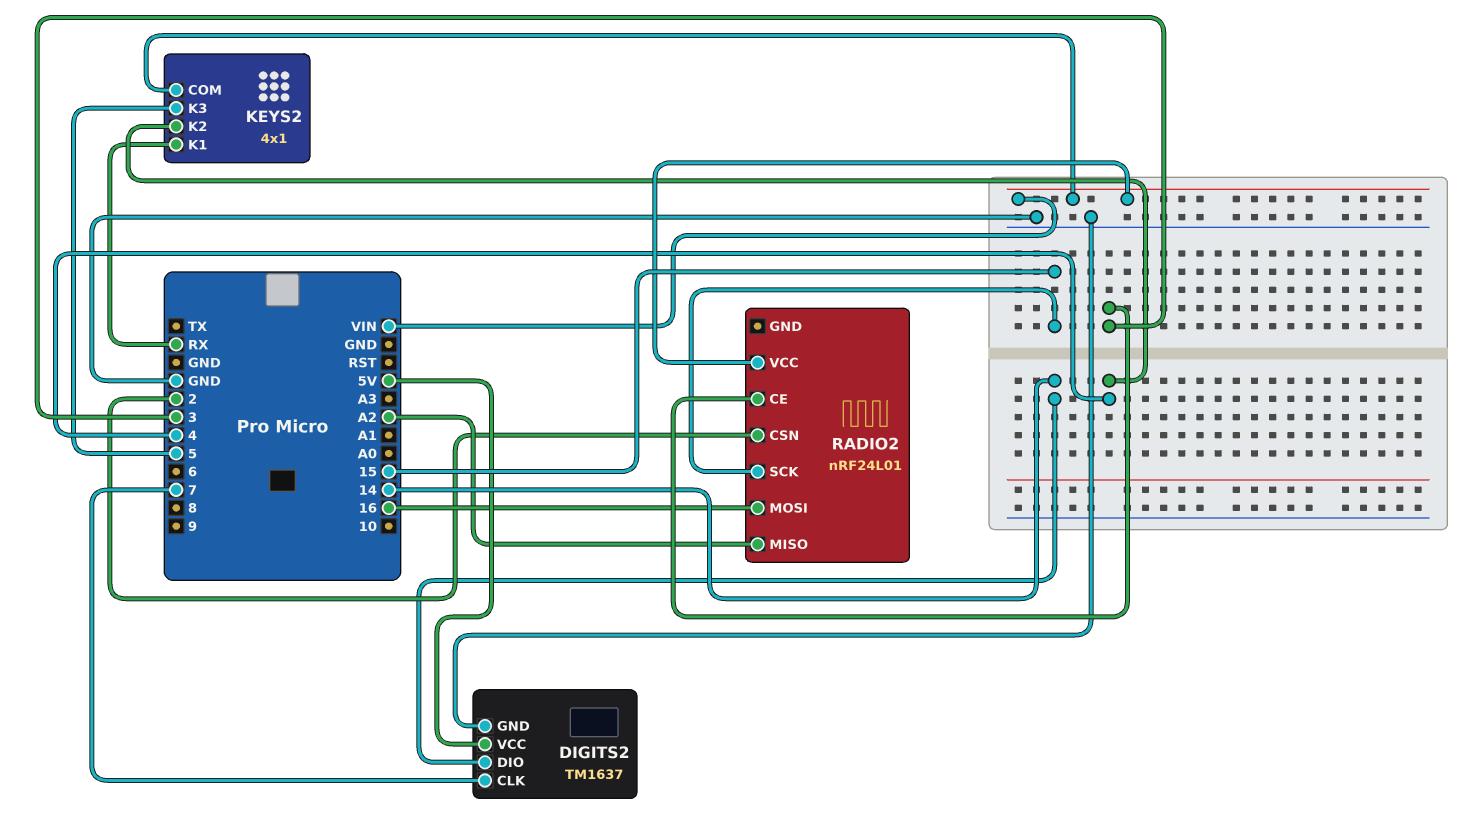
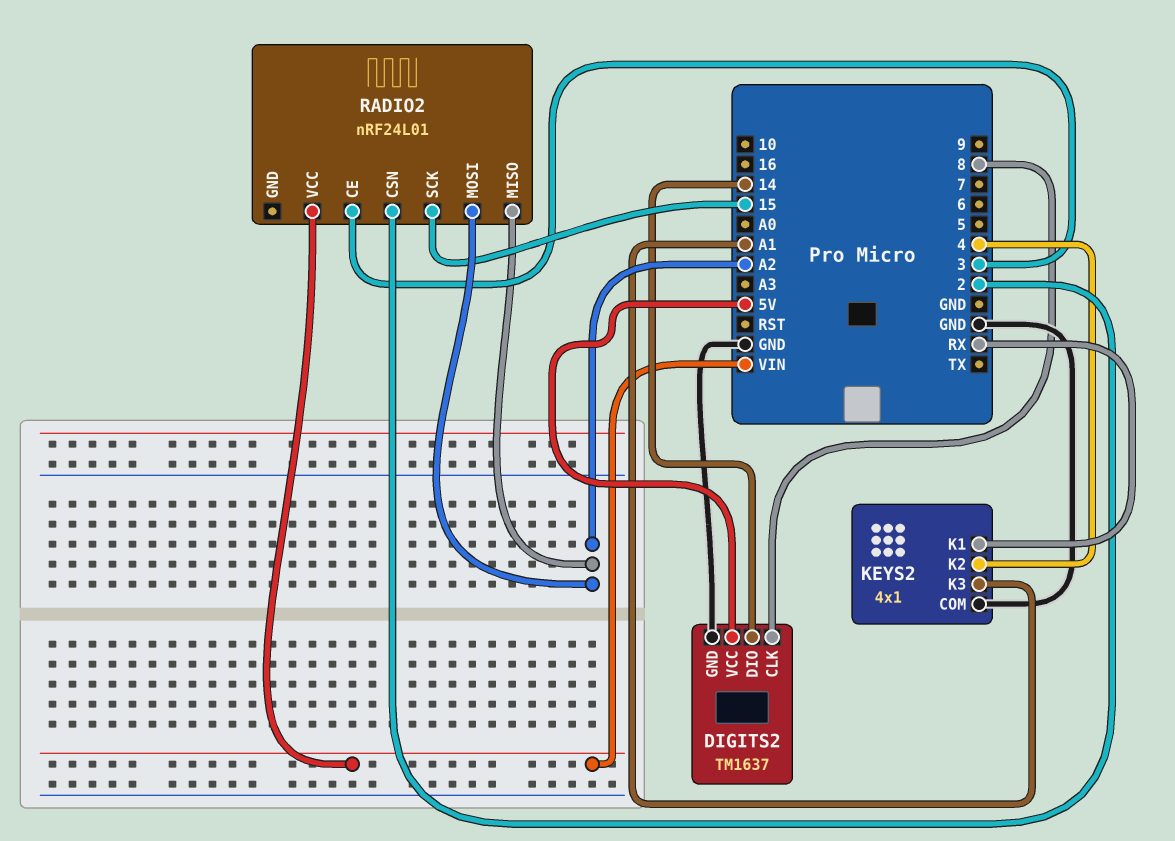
DIGITS2 pin CLK: 7 -> 8
KEYS2 pin COM: VIN -> GND
KEYS2 pin K3: 5 -> A1
RADIO2 pin MOSI: 16 -> A2

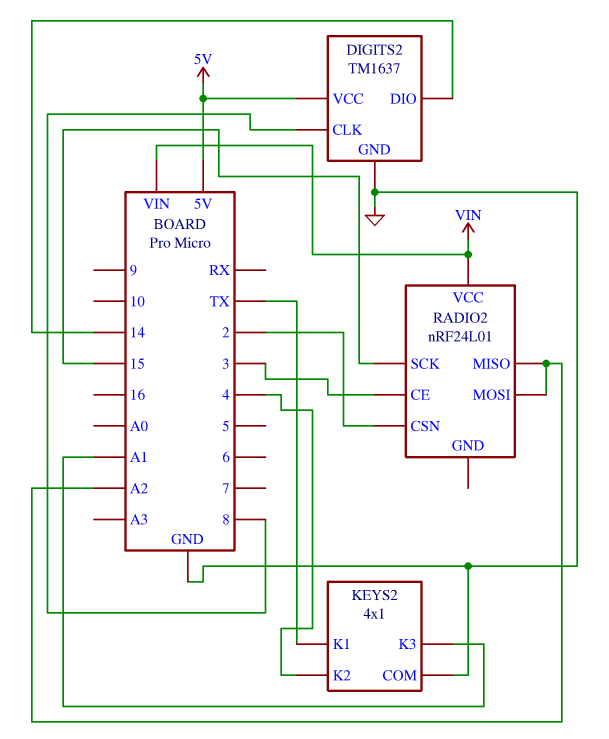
KEYS2 pin K1: RX -> TX

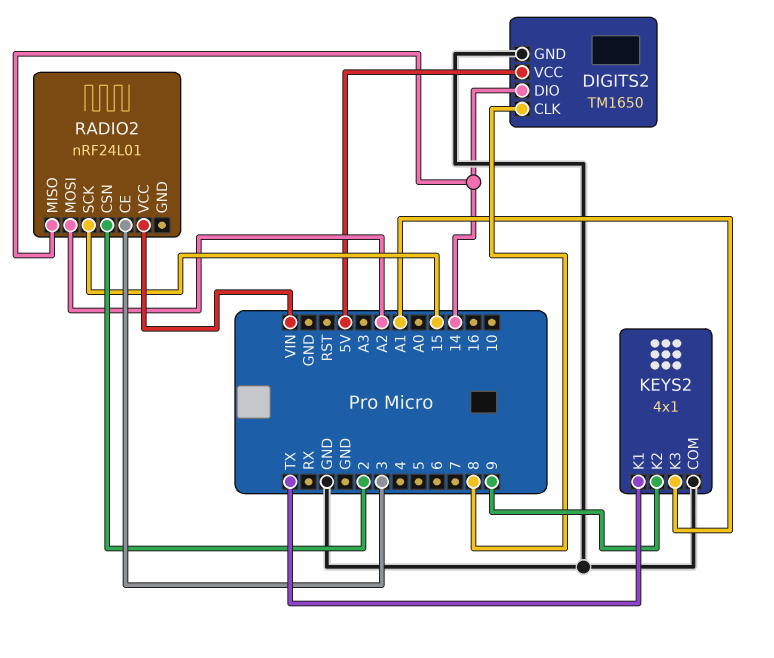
DIGITS2: TM1637 -> TM1650
KEYS2 pin K2: 4 -> 9
RADIO2 pin MISO: A2 -> 14

